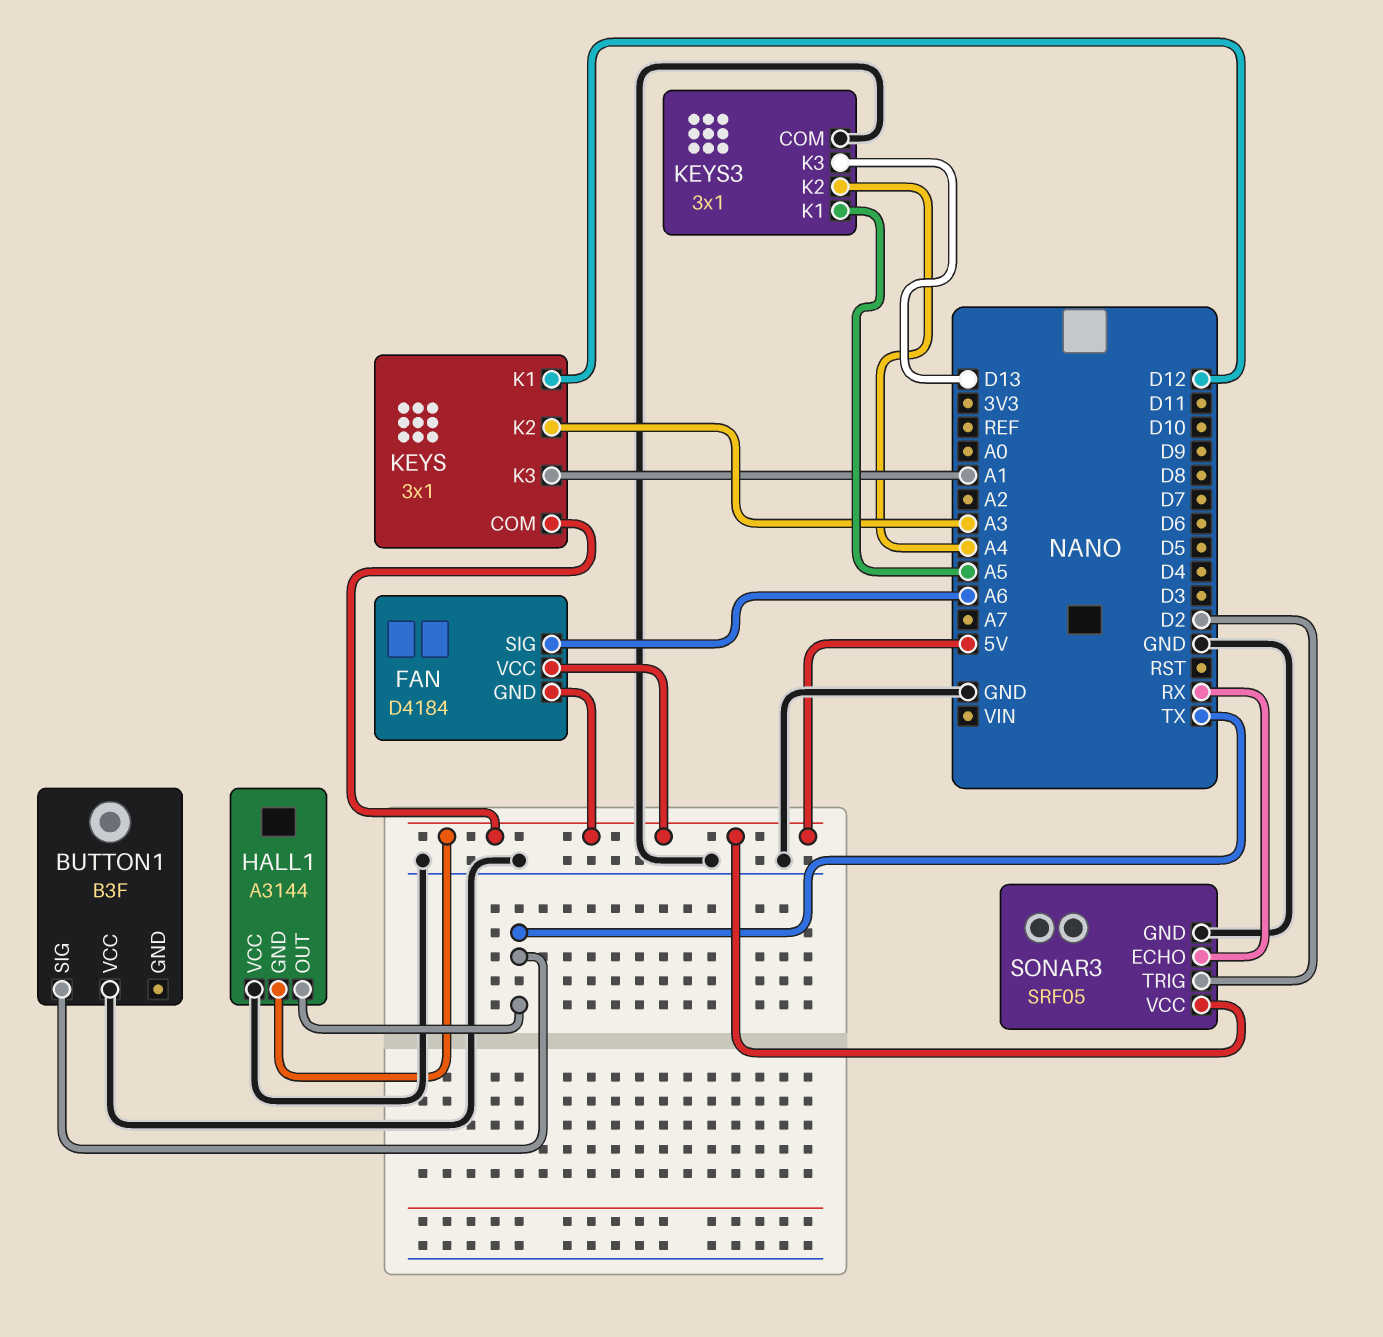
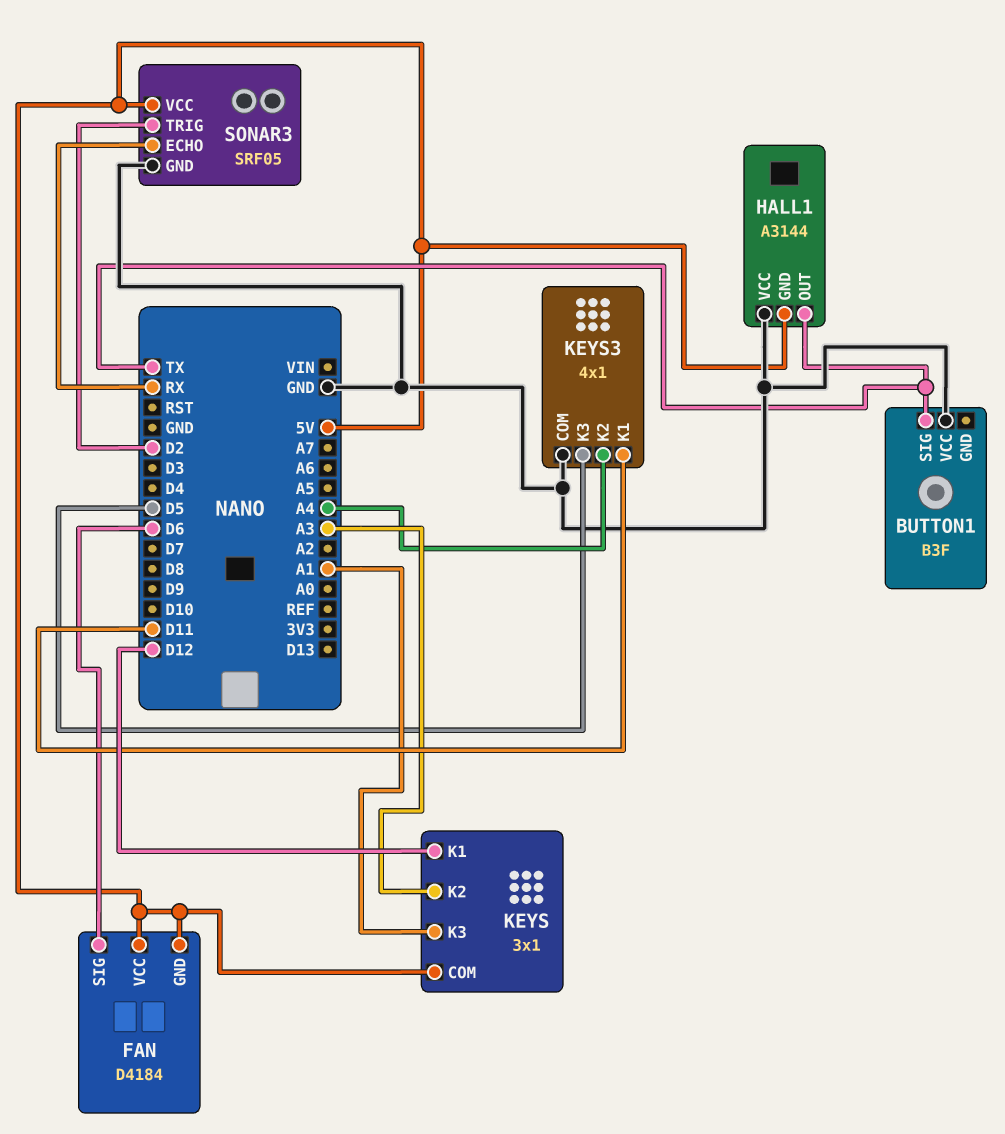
FAN pin SIG: A6 -> D6
KEYS3: 3x1 -> 4x1
KEYS3 pin K1: A5 -> D11
KEYS3 pin K3: D13 -> D5

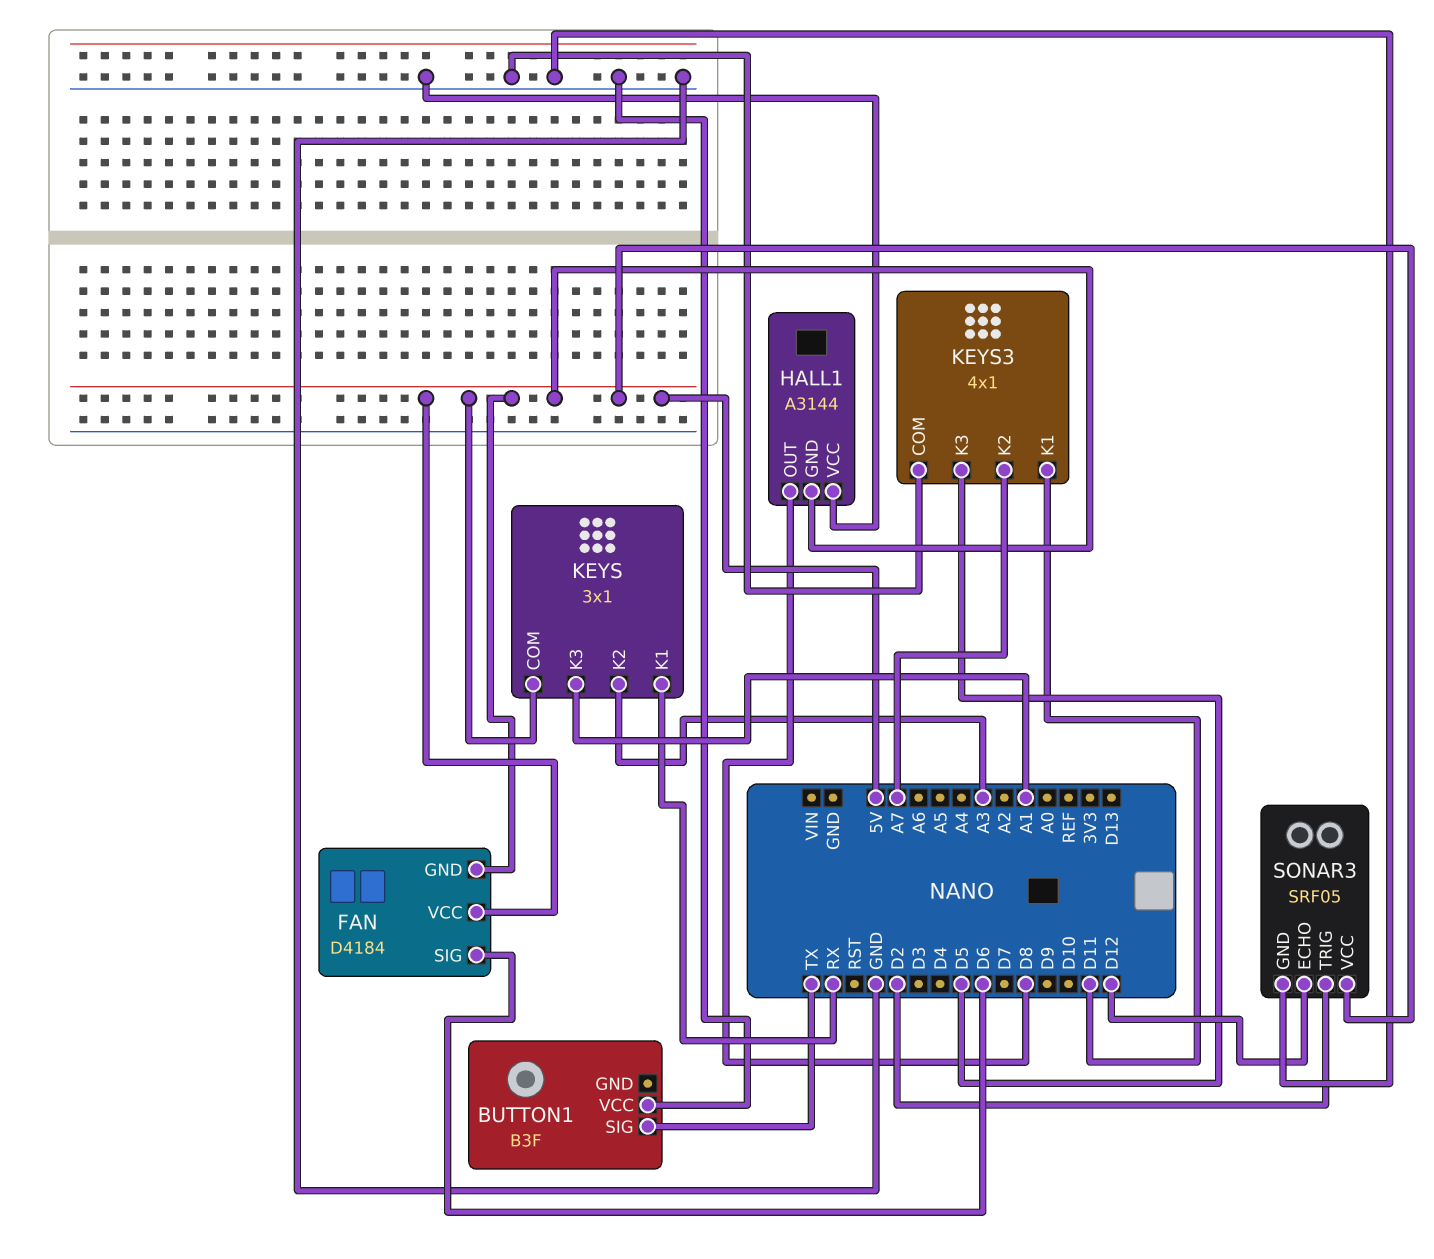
HALL1 pin OUT: TX -> D8
KEYS pin K1: D12 -> RX
KEYS3 pin K2: A4 -> A7
SONAR3 pin ECHO: RX -> D12

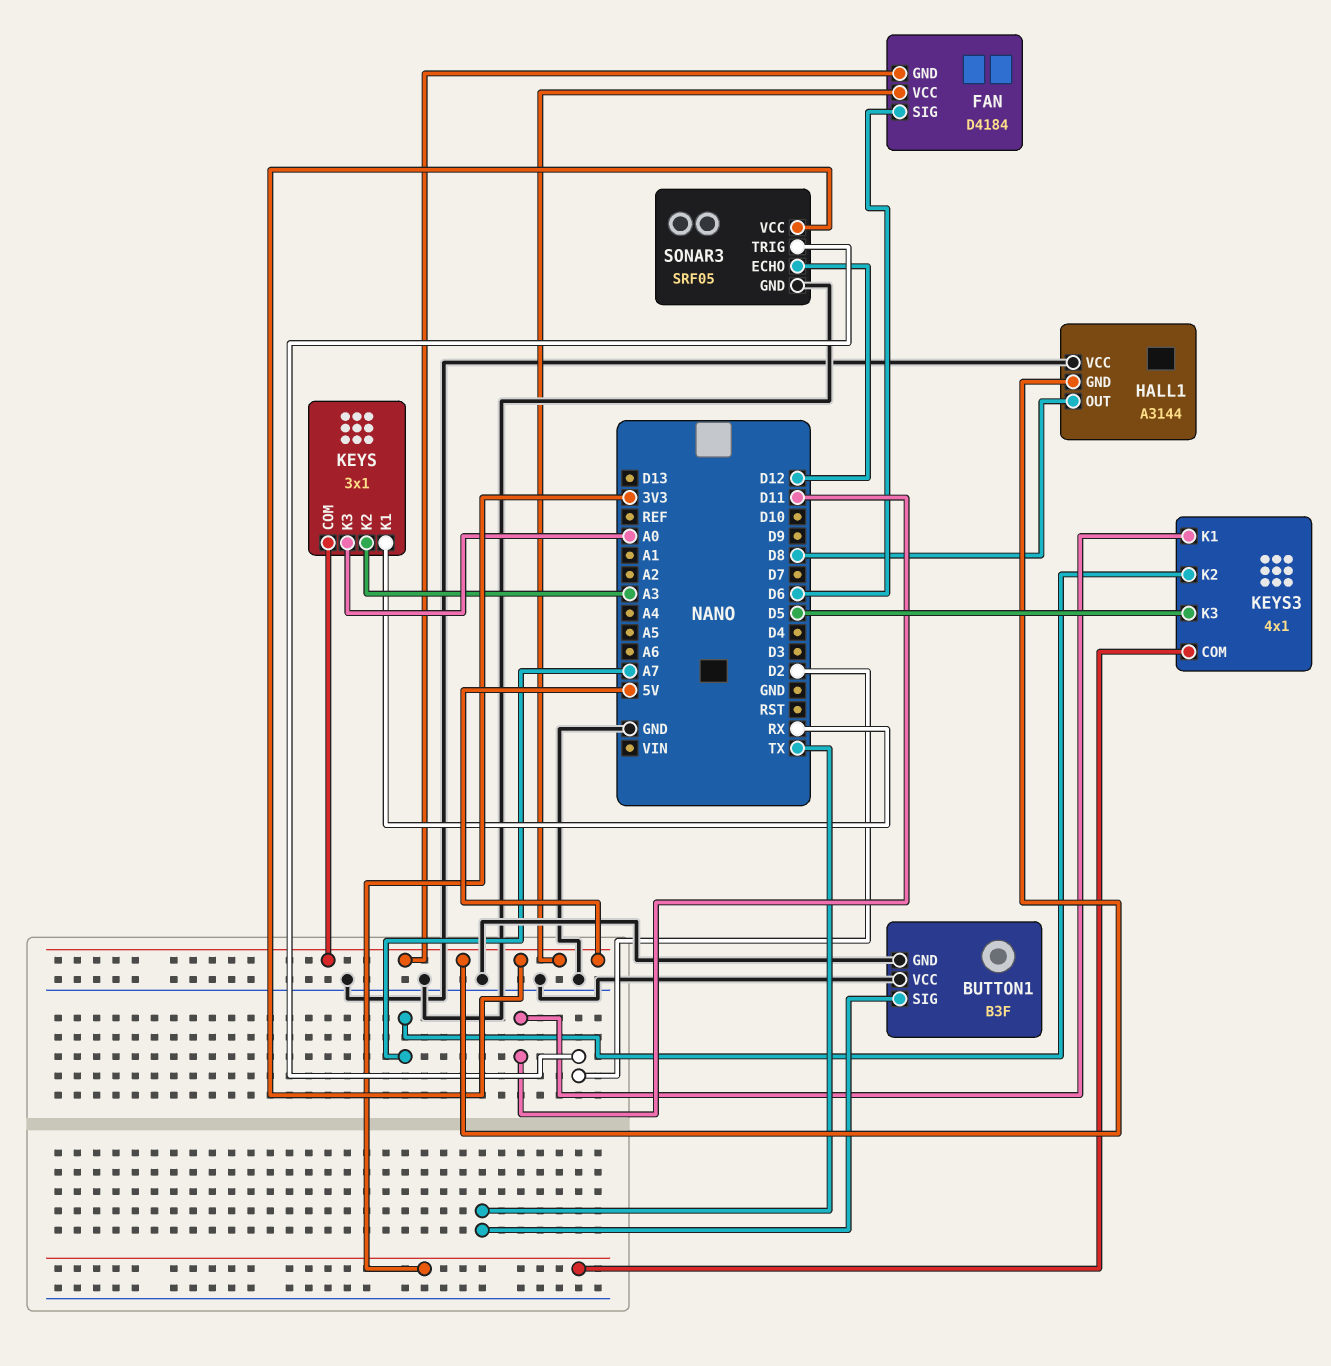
BUTTON1 pin GND: none -> GND
KEYS pin K3: A1 -> A0
KEYS3 pin COM: GND -> 3V3

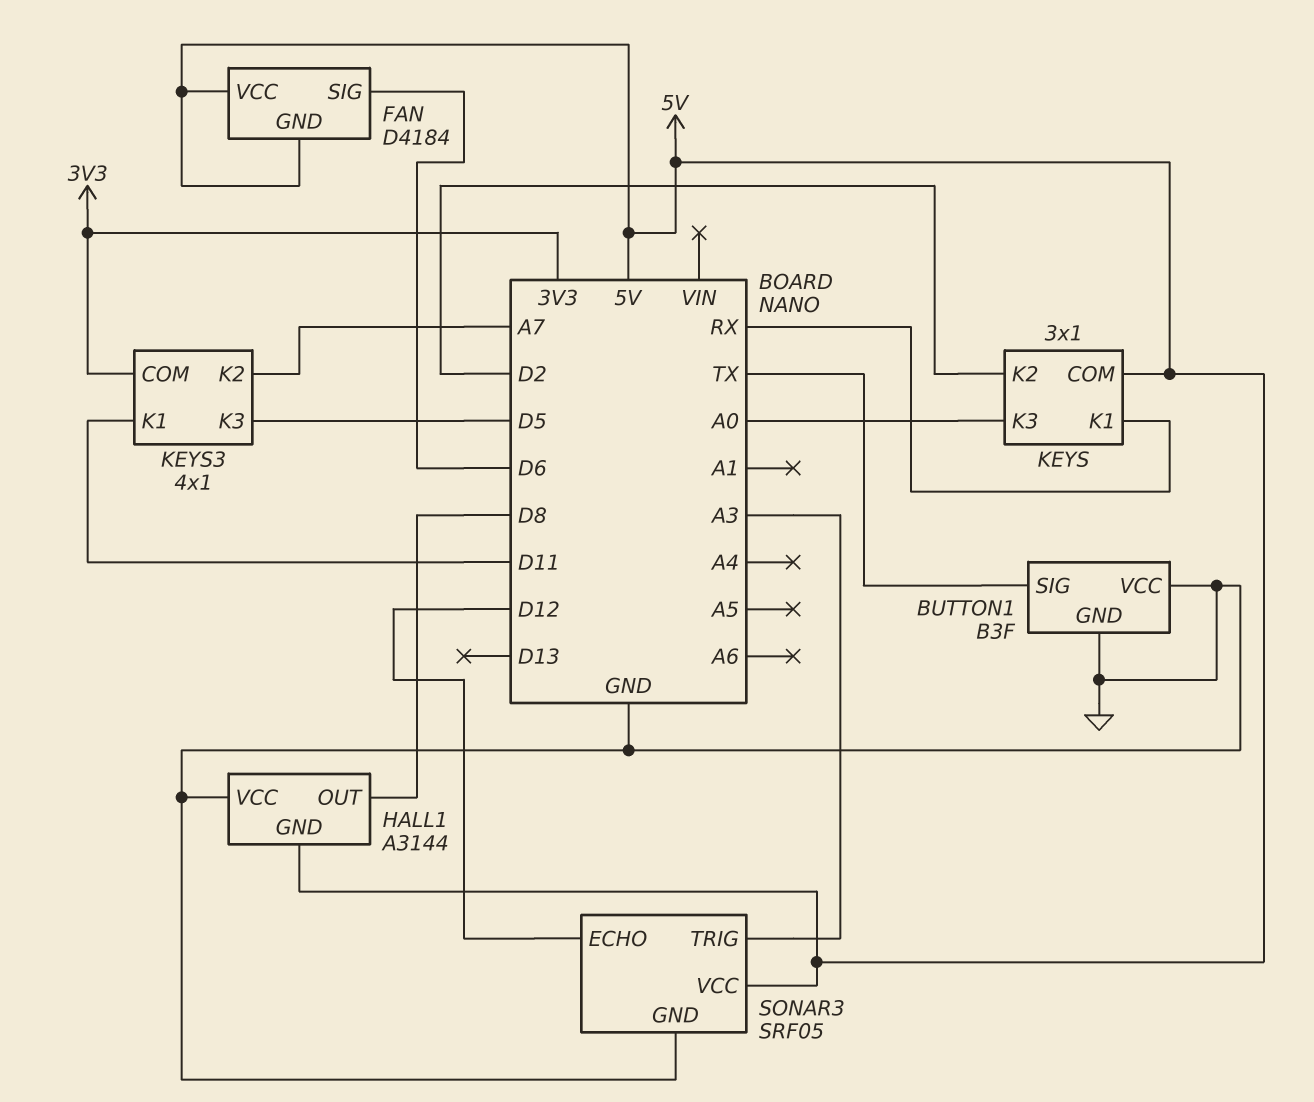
KEYS pin K2: A3 -> D2
SONAR3 pin TRIG: D2 -> A3

